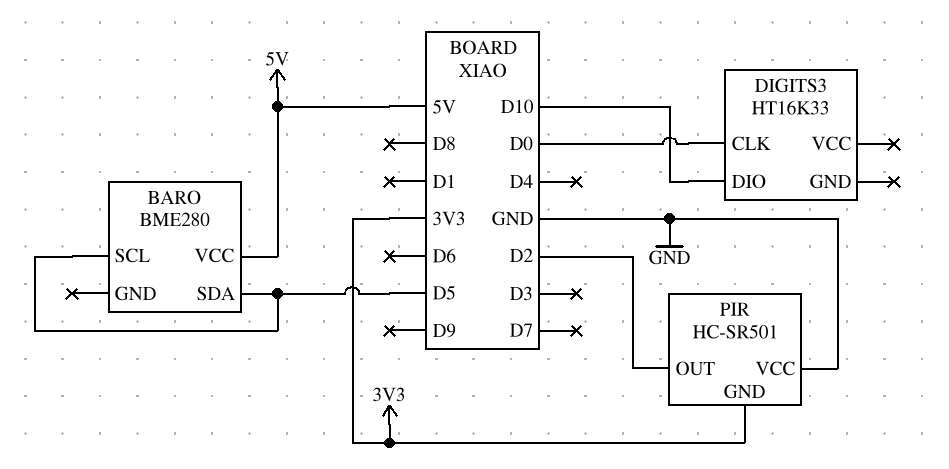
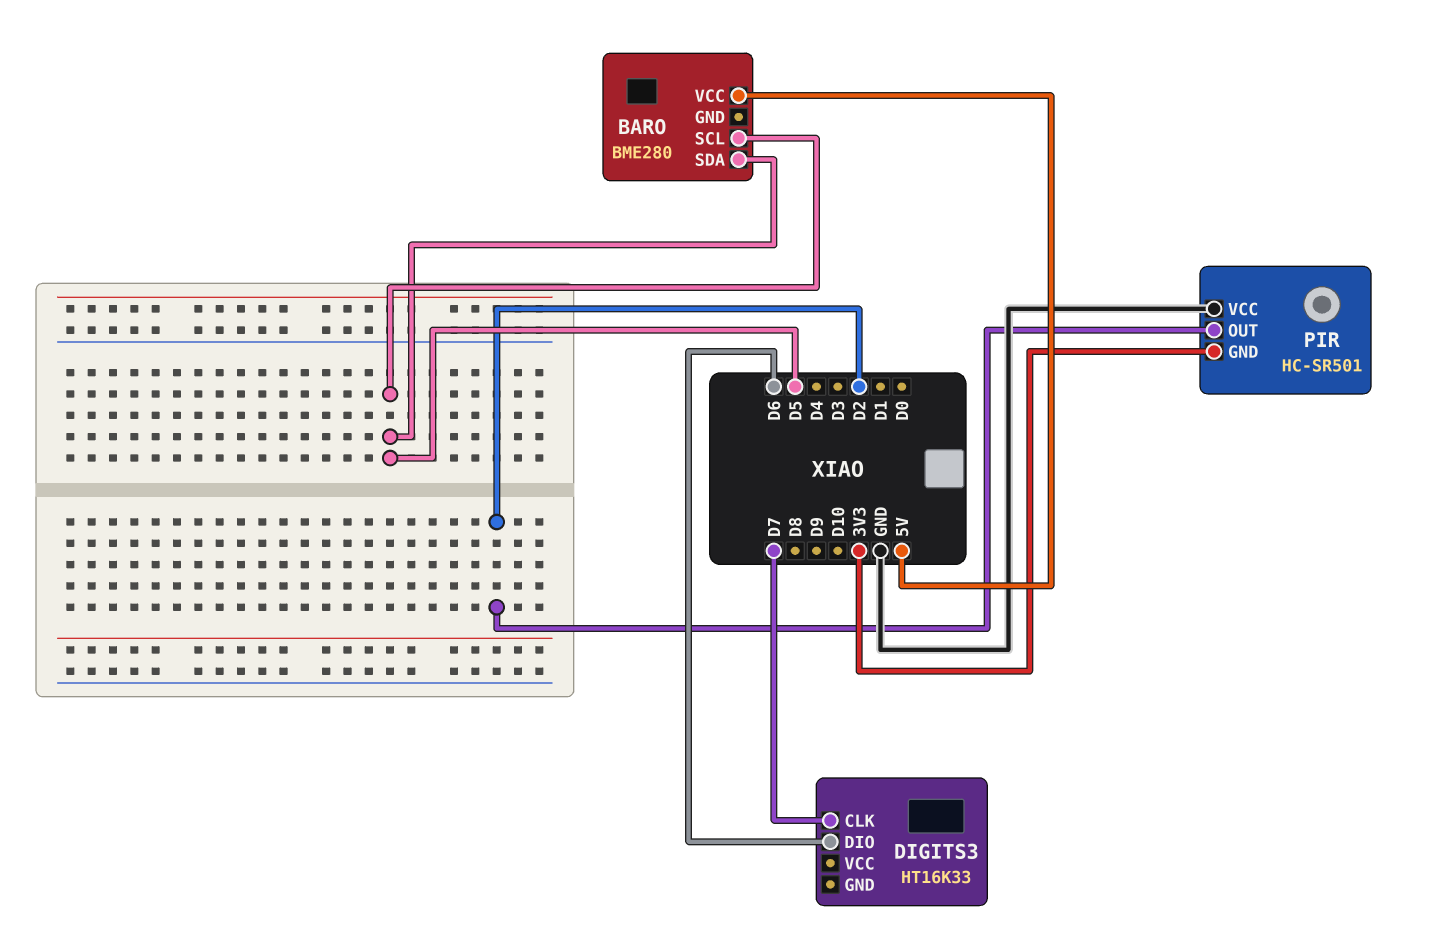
DIGITS3 pin CLK: D0 -> D7
DIGITS3 pin DIO: D10 -> D6

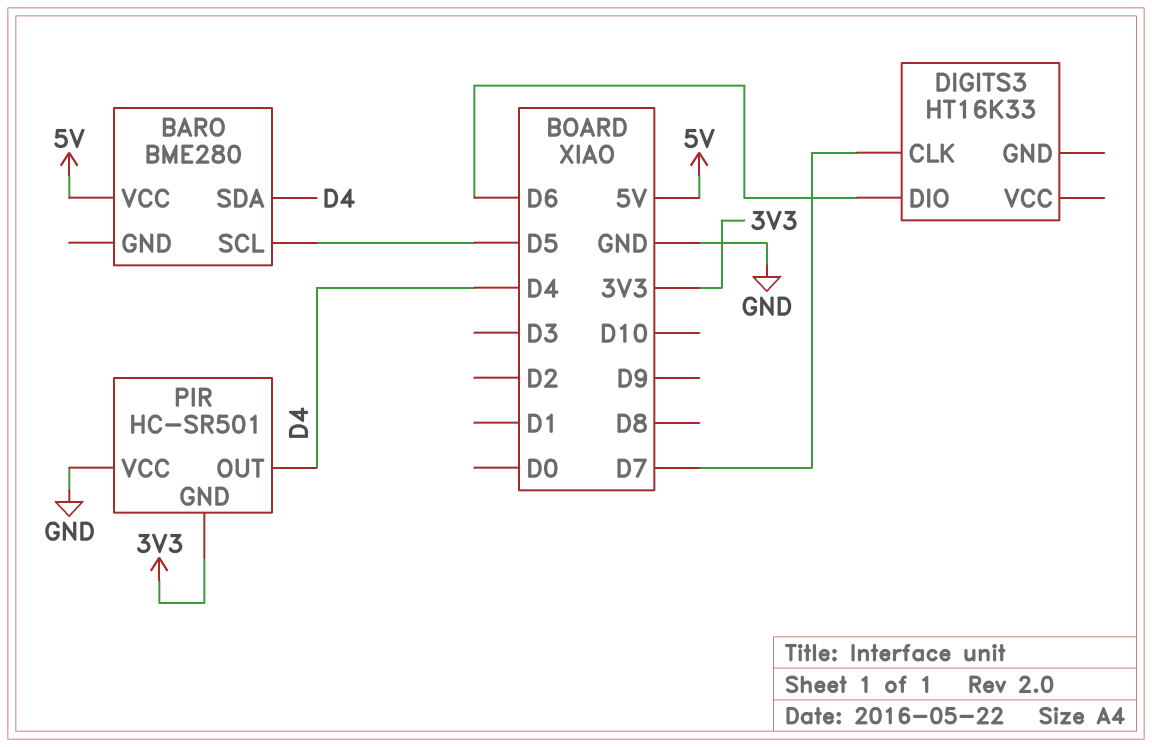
BARO pin SDA: D5 -> D4
PIR pin OUT: D2 -> D4

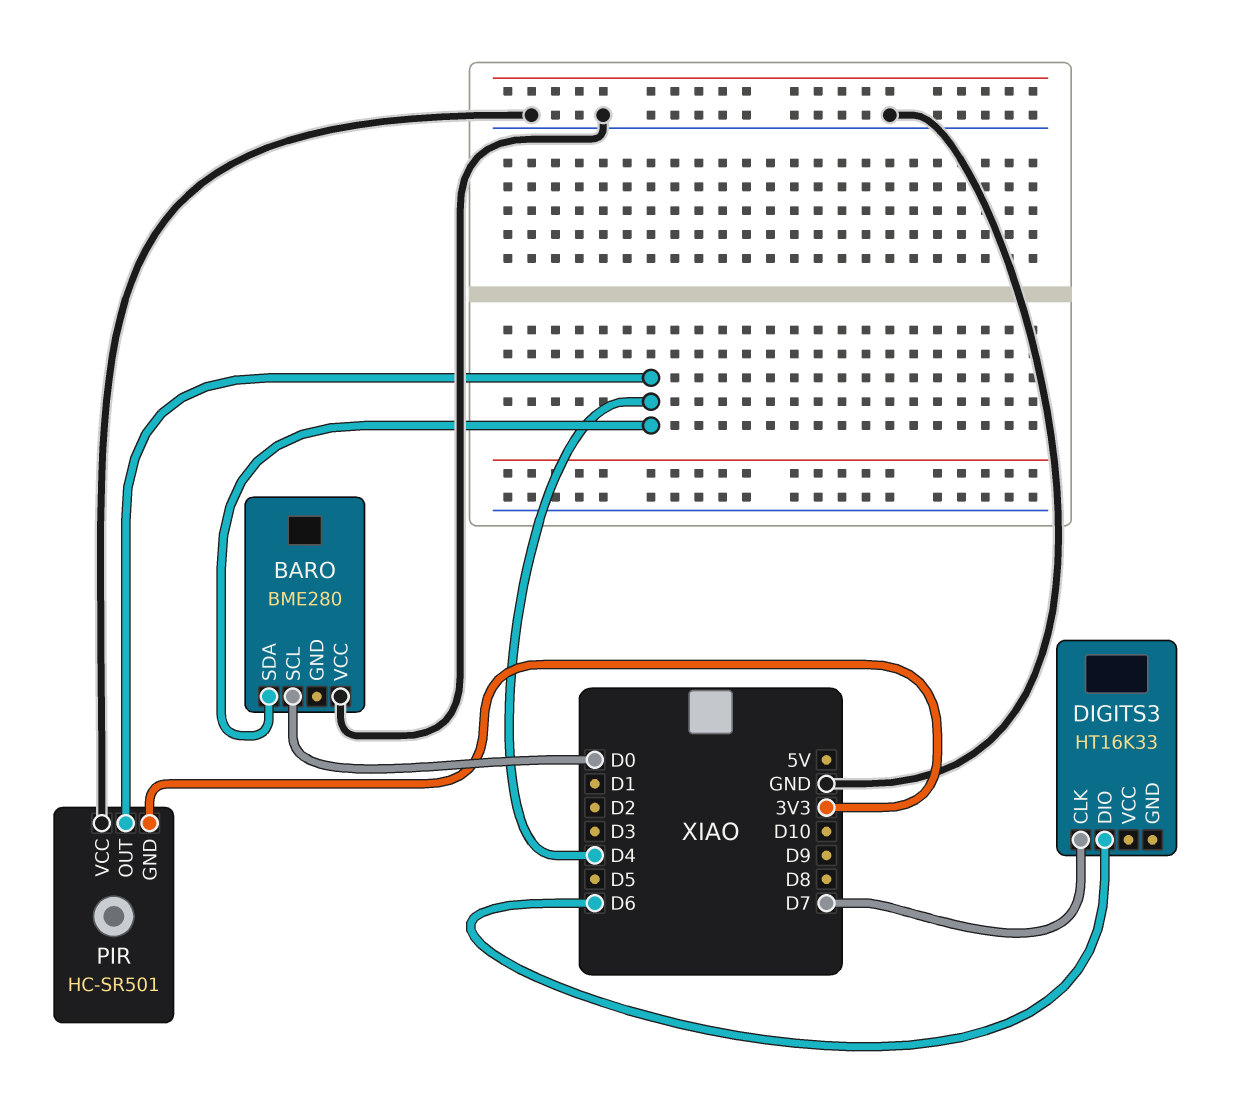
BARO pin SCL: D5 -> D0
BARO pin VCC: 5V -> GND

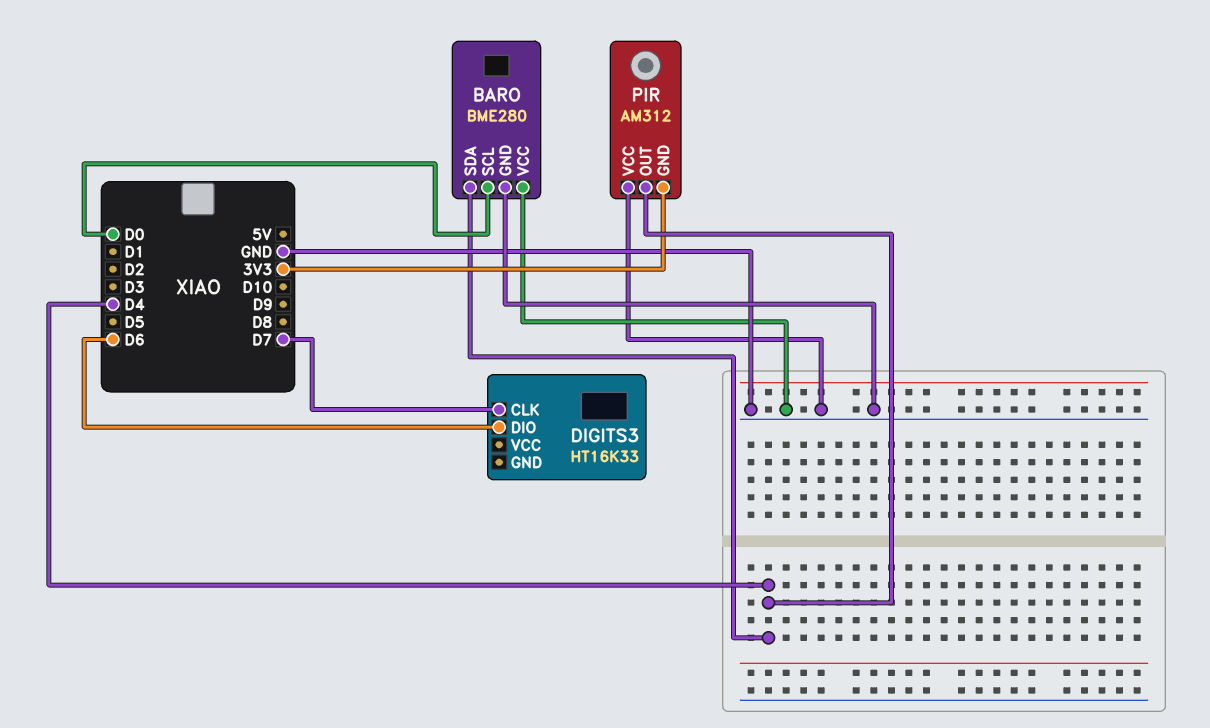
BARO pin GND: none -> GND
PIR: HC-SR501 -> AM312

